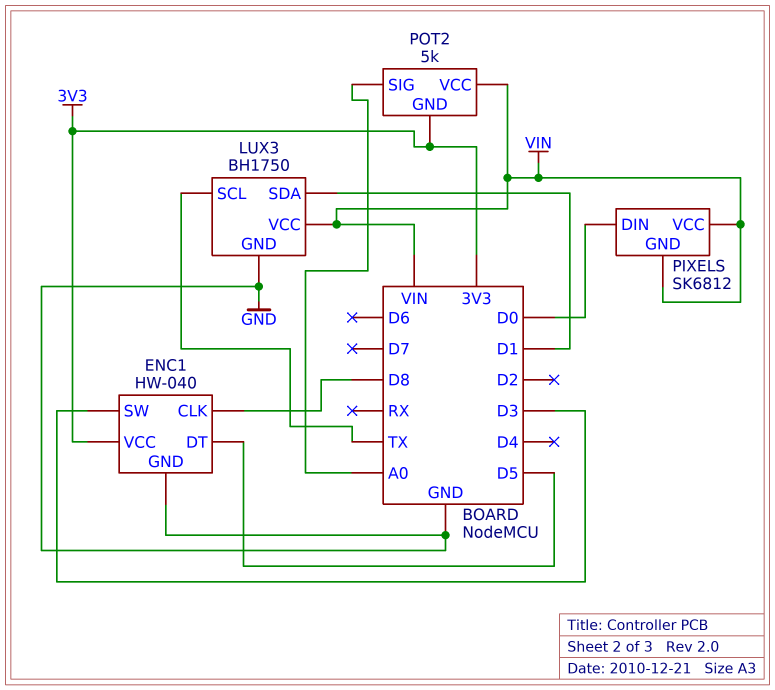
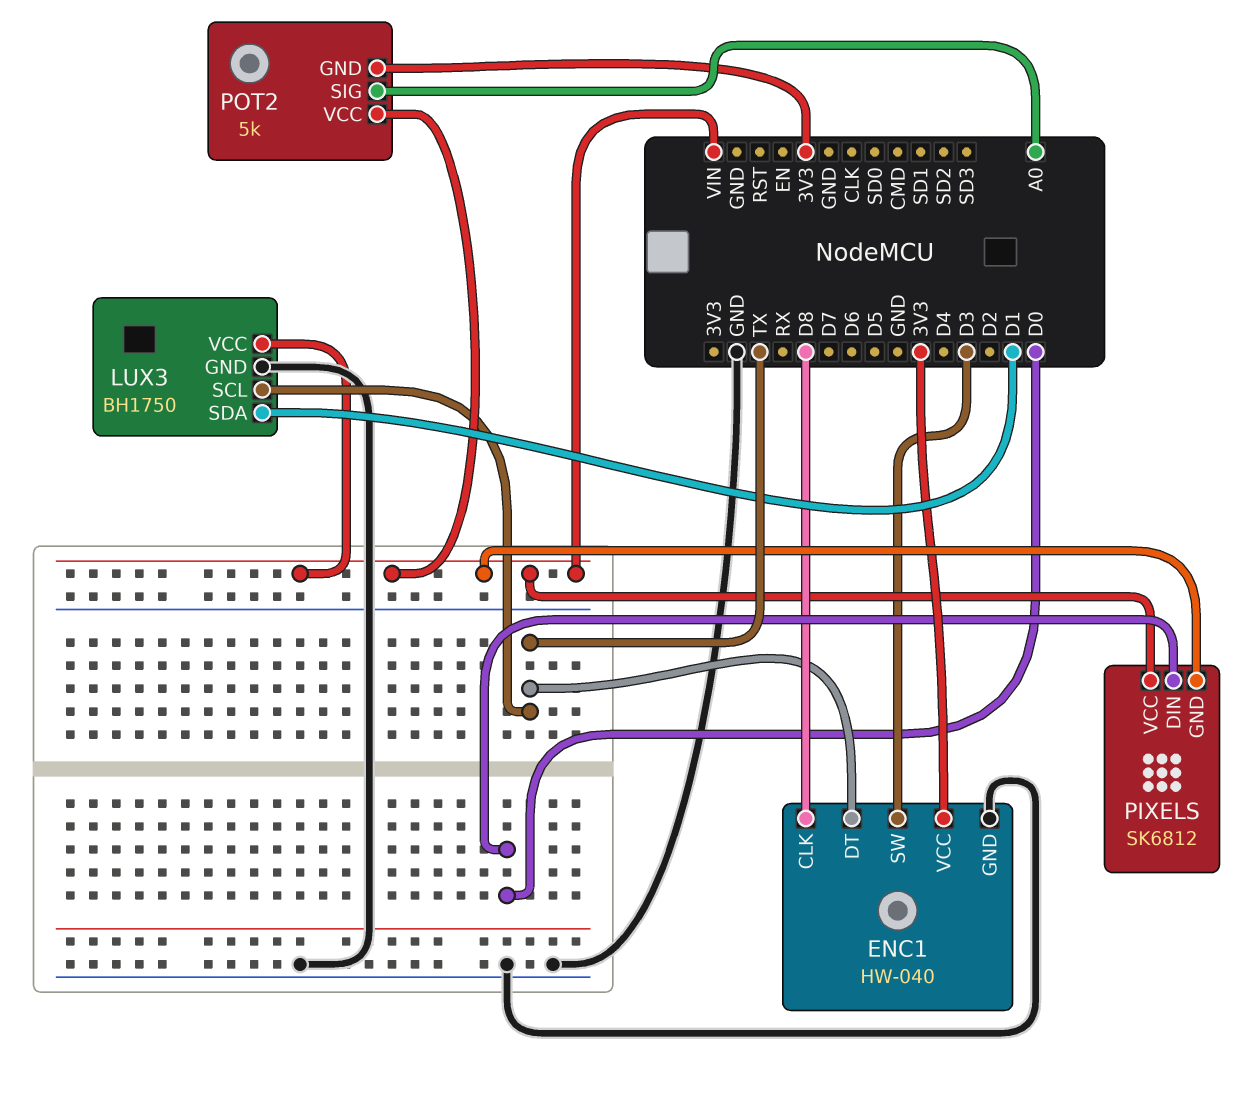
ENC1 pin DT: D5 -> TX

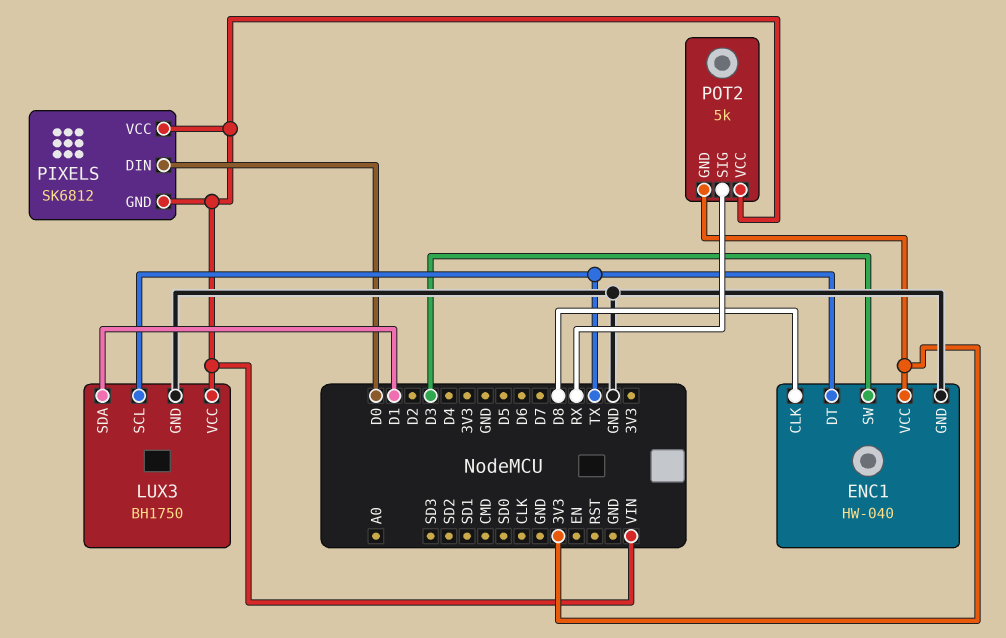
POT2 pin SIG: A0 -> RX

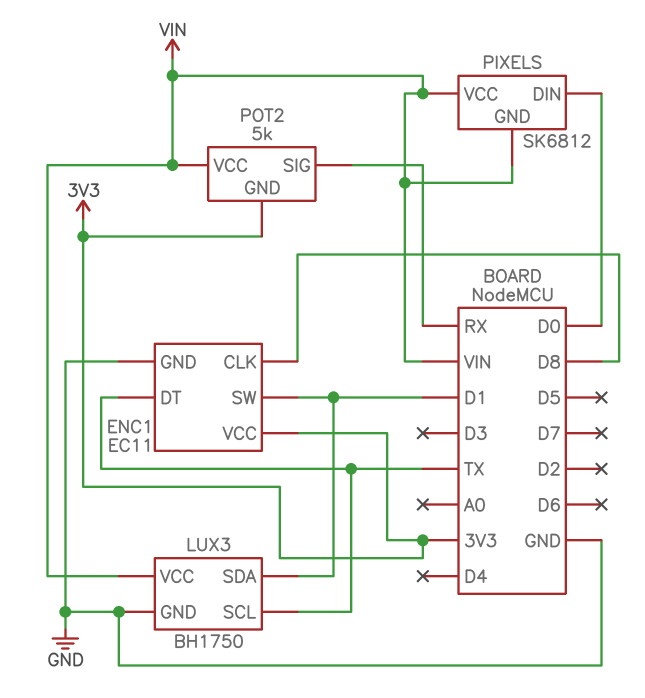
ENC1: HW-040 -> EC11
ENC1 pin SW: D3 -> D1

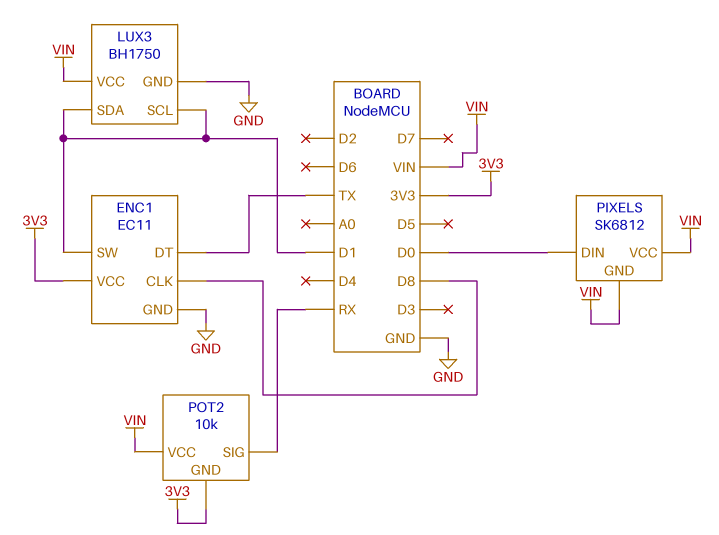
LUX3 pin SCL: TX -> D1
POT2: 5k -> 10k

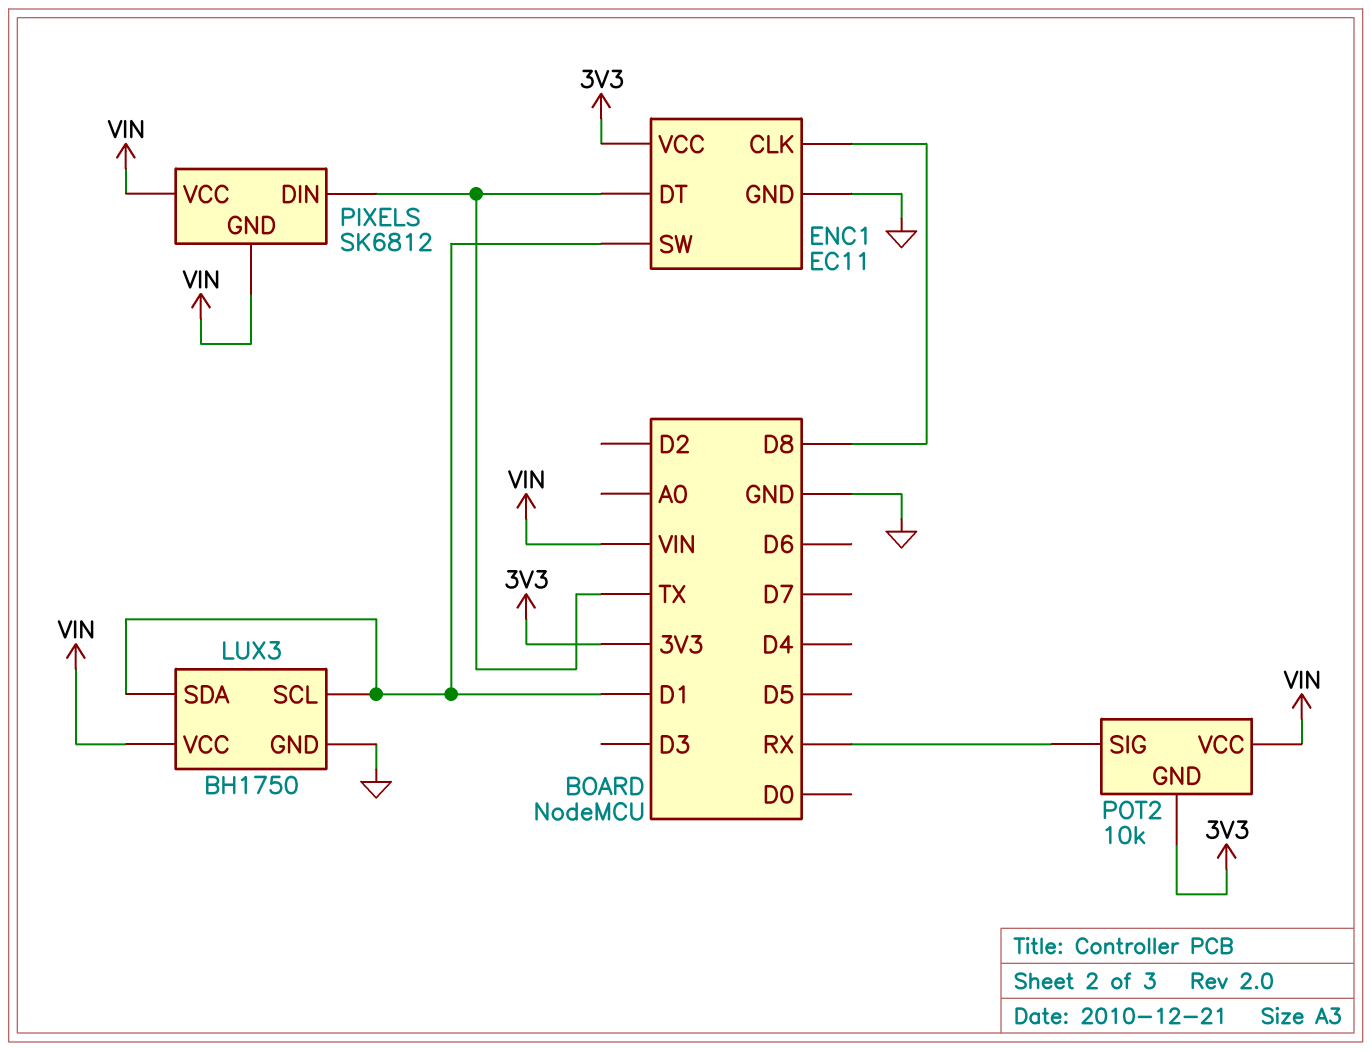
PIXELS pin DIN: D0 -> TX

